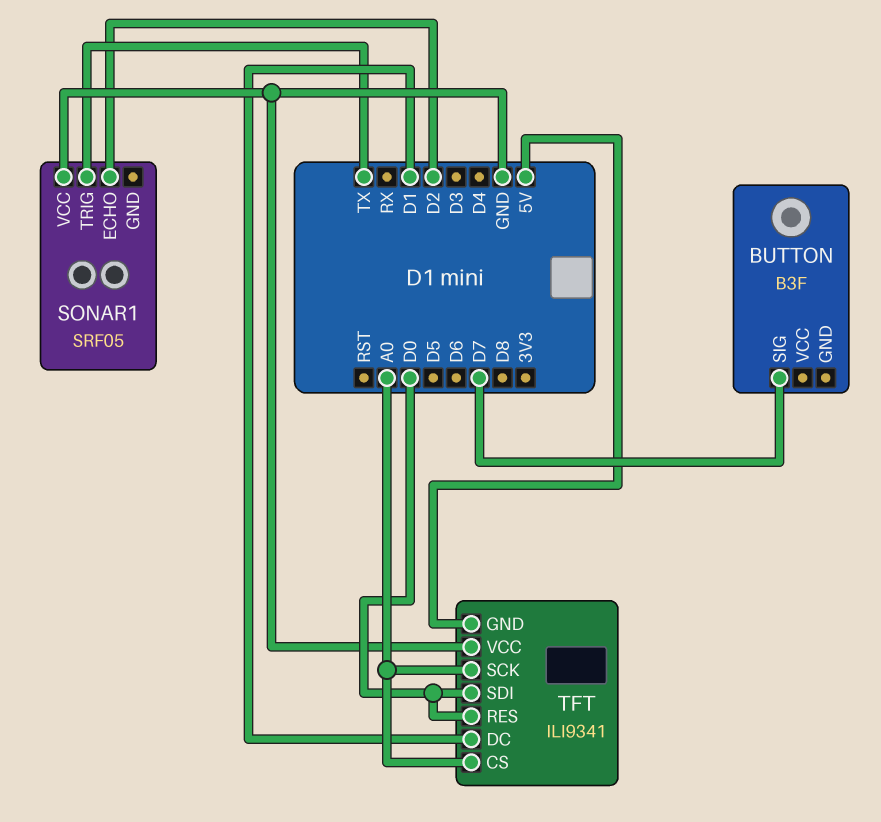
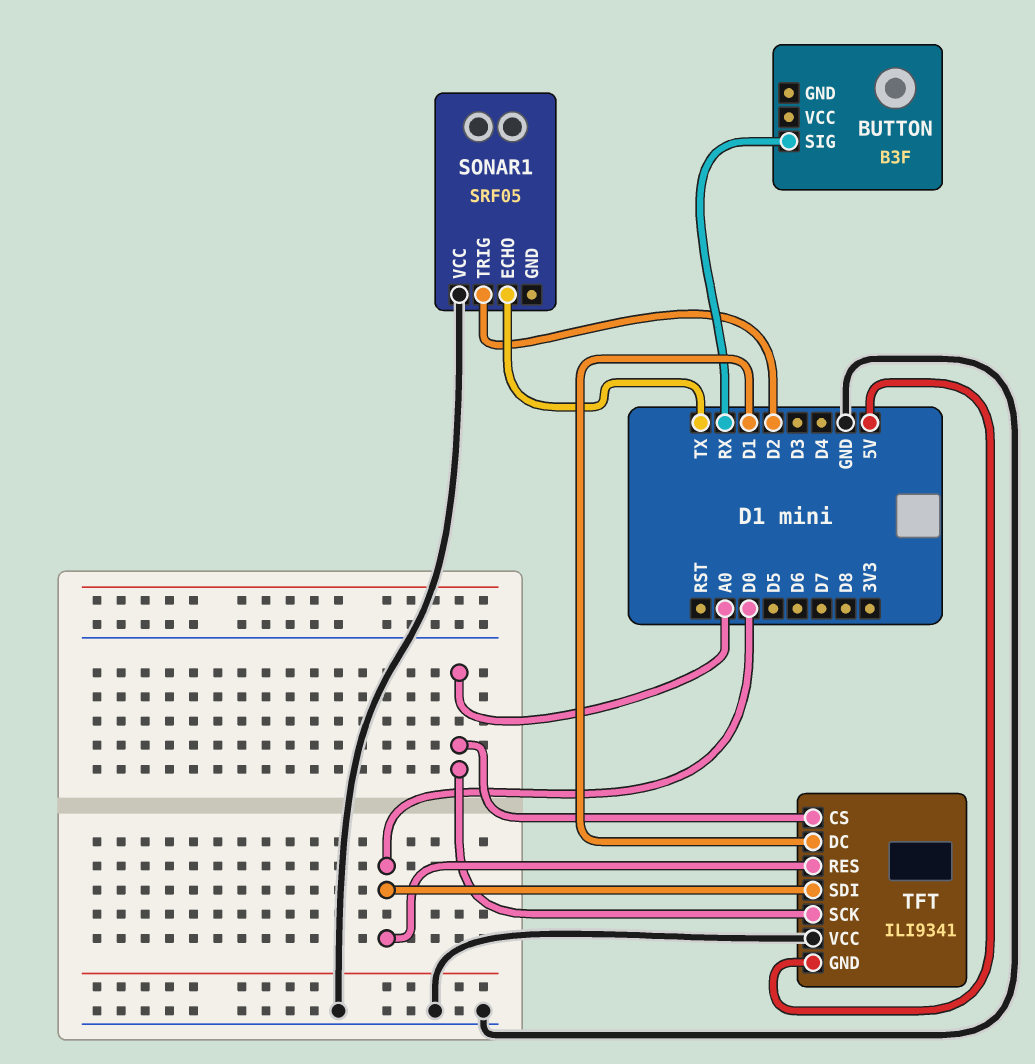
BUTTON pin SIG: D7 -> RX
SONAR1 pin ECHO: D2 -> TX
SONAR1 pin TRIG: TX -> D2

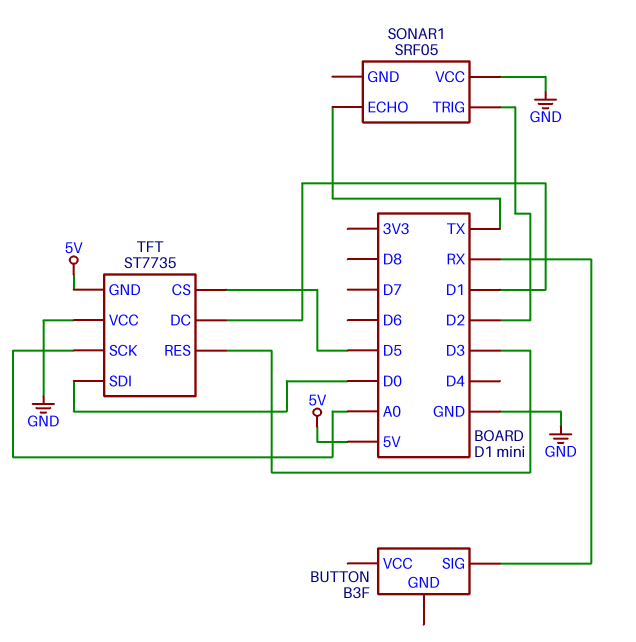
TFT: ILI9341 -> ST7735
TFT pin CS: A0 -> D5
TFT pin RES: D0 -> D3

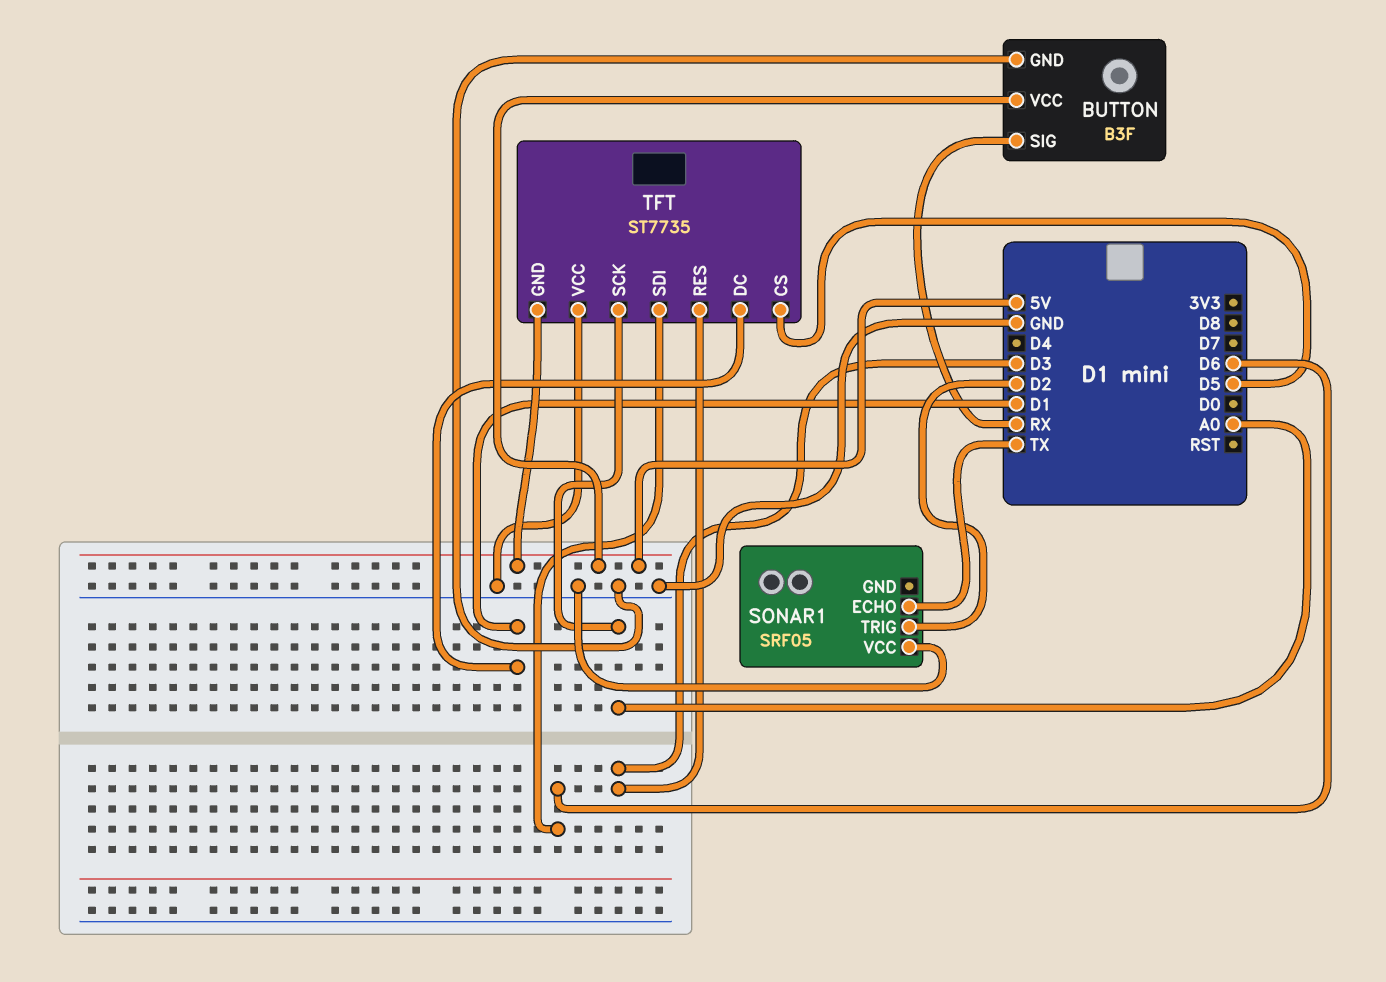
BUTTON pin GND: none -> GND
BUTTON pin VCC: none -> 5V
TFT pin SDI: D0 -> D6

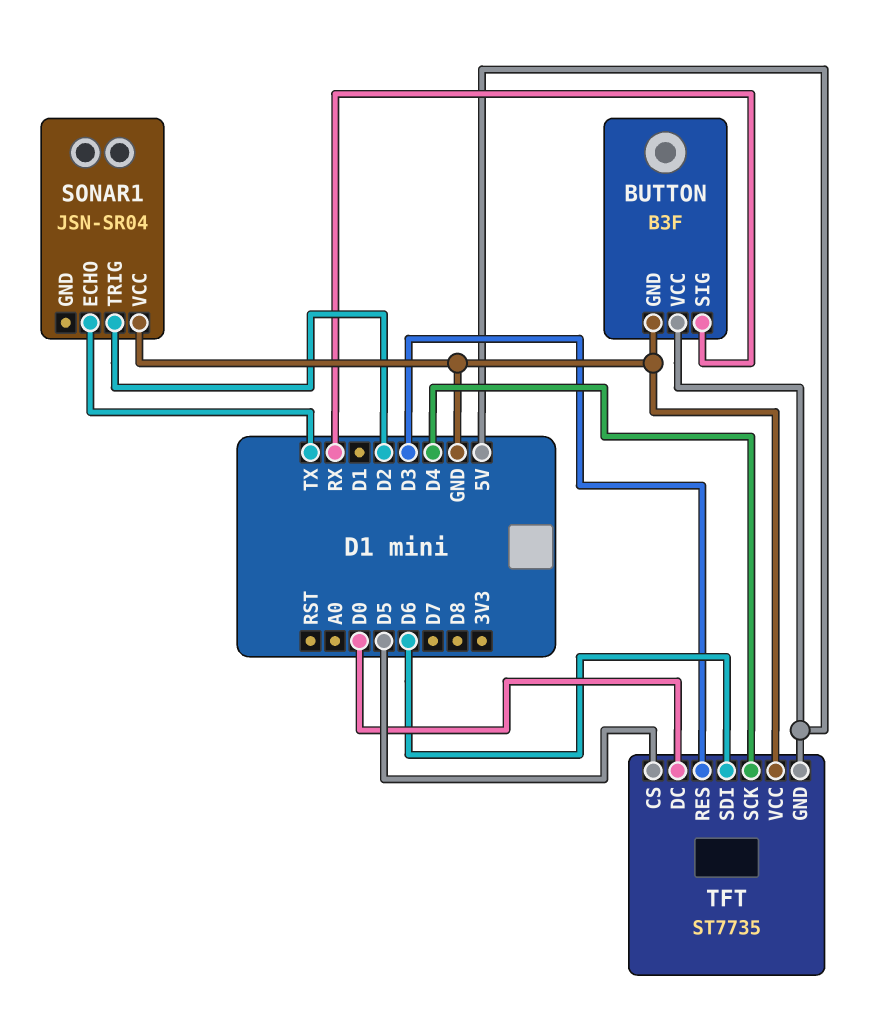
SONAR1: SRF05 -> JSN-SR04
TFT pin DC: D1 -> D0
TFT pin SCK: A0 -> D4

